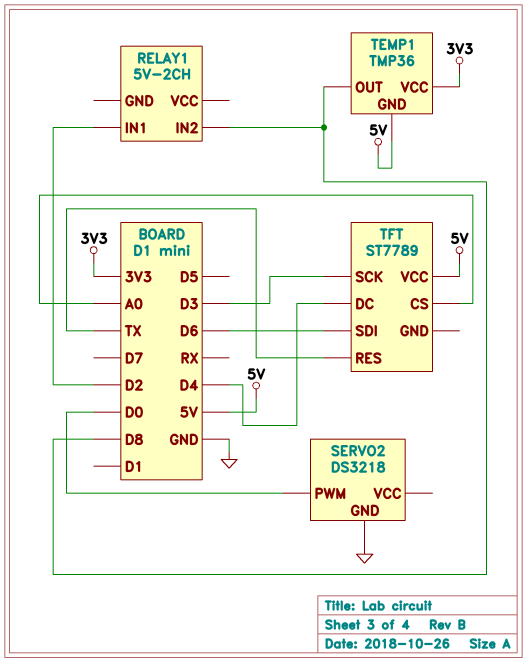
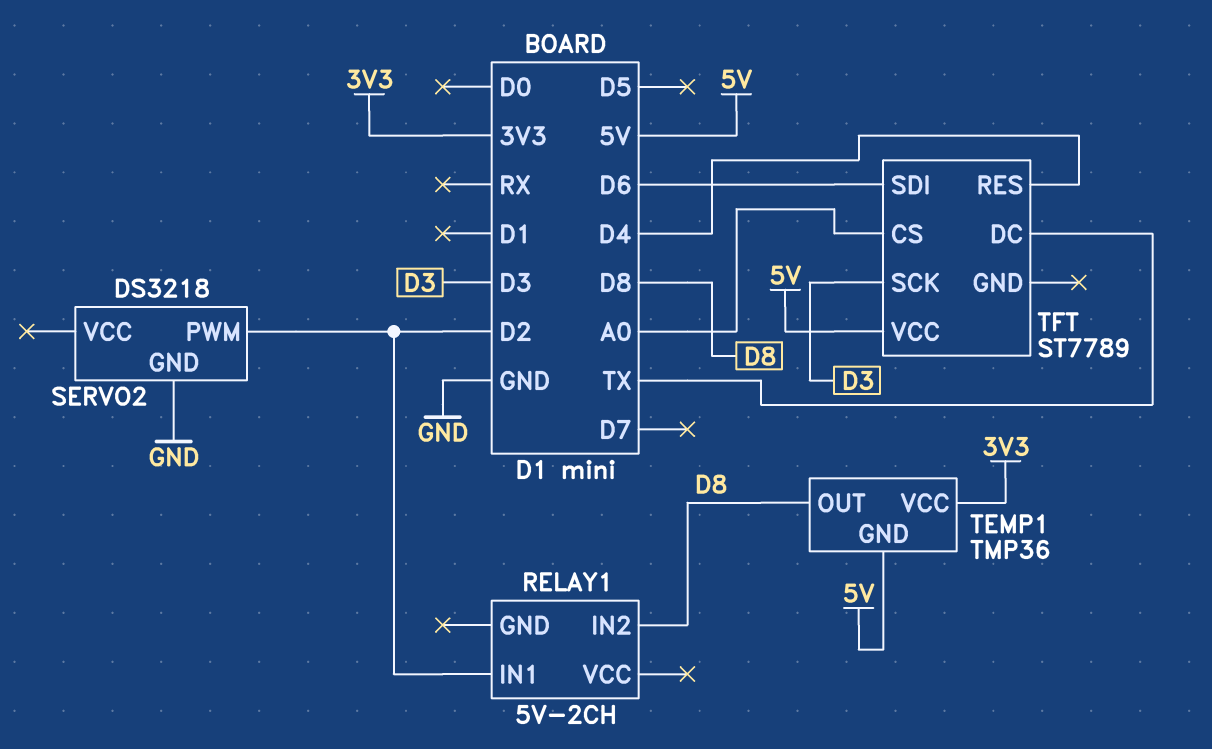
SERVO2 pin PWM: D0 -> D2
TFT pin DC: D4 -> TX
TFT pin RES: TX -> D4

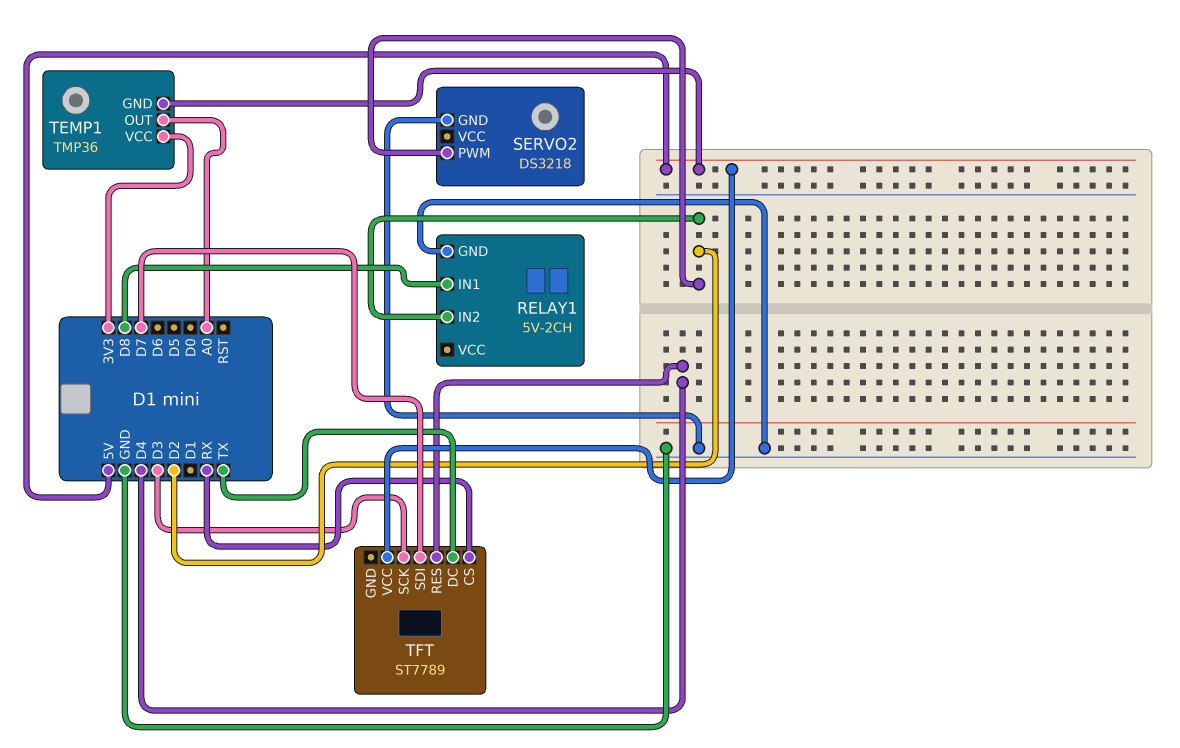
RELAY1 pin GND: none -> GND
RELAY1 pin IN1: D2 -> D8
RELAY1 pin IN2: D8 -> D2
TEMP1 pin OUT: D8 -> A0
TFT pin CS: A0 -> RX
TFT pin SDI: D6 -> D7

